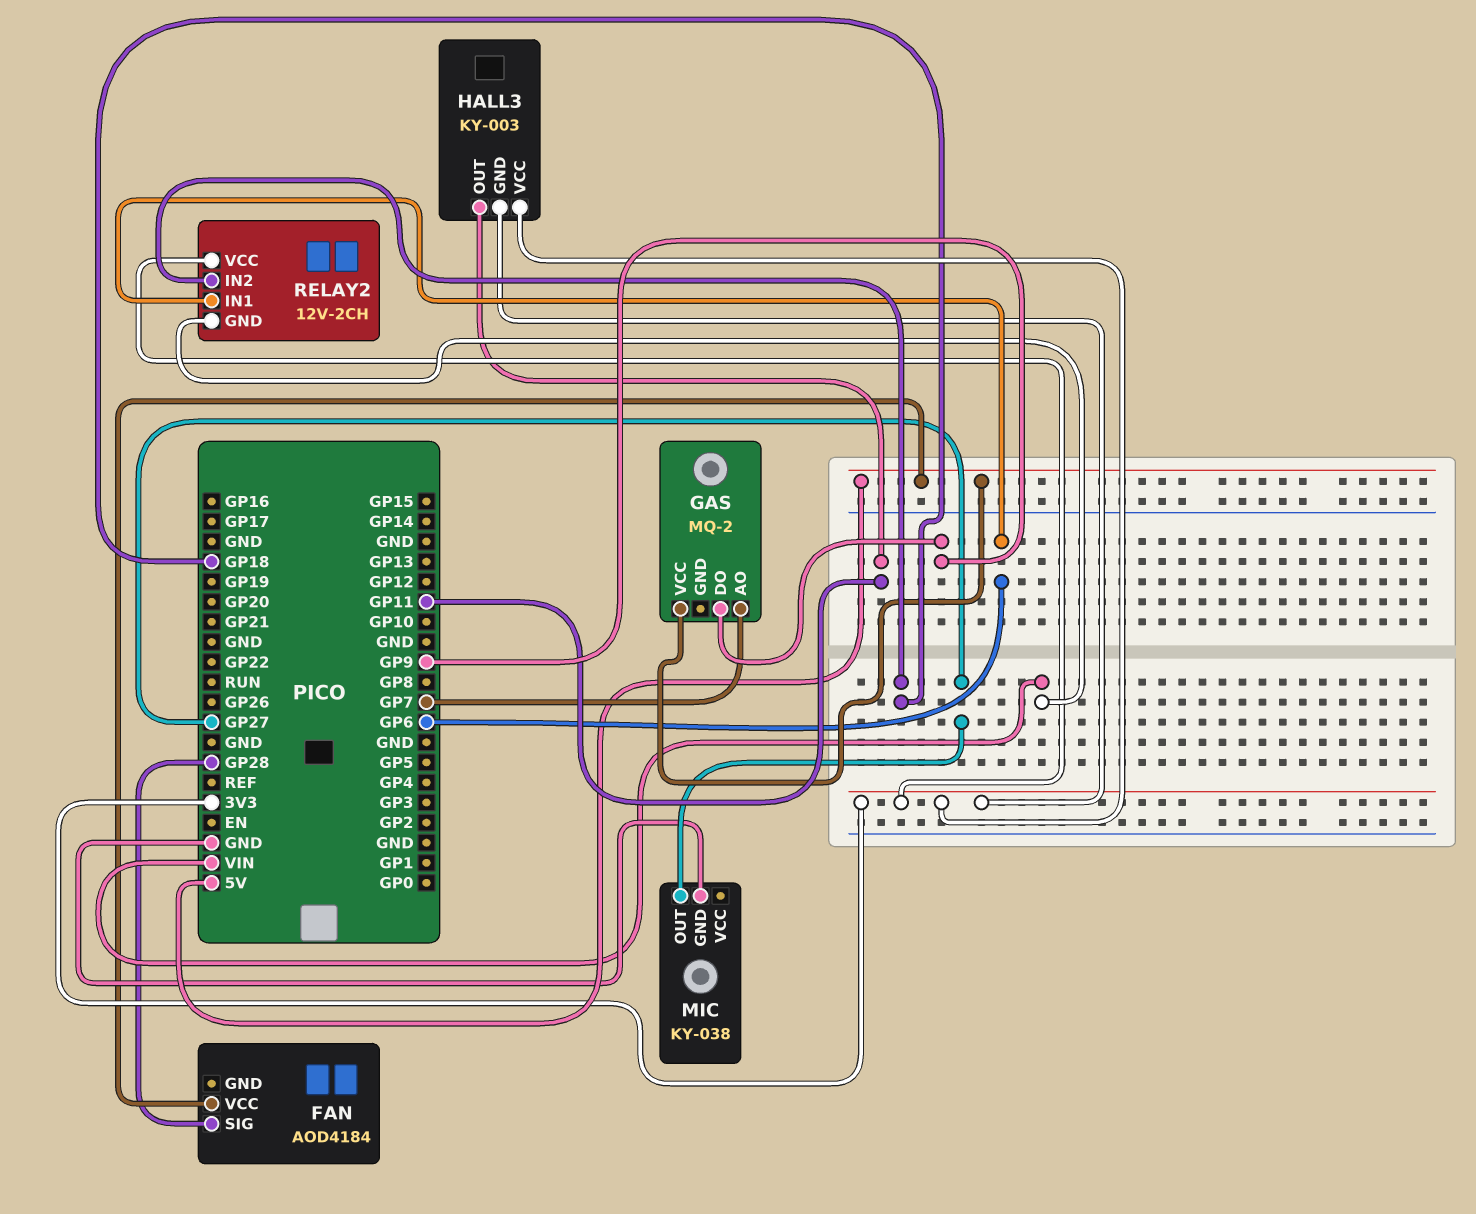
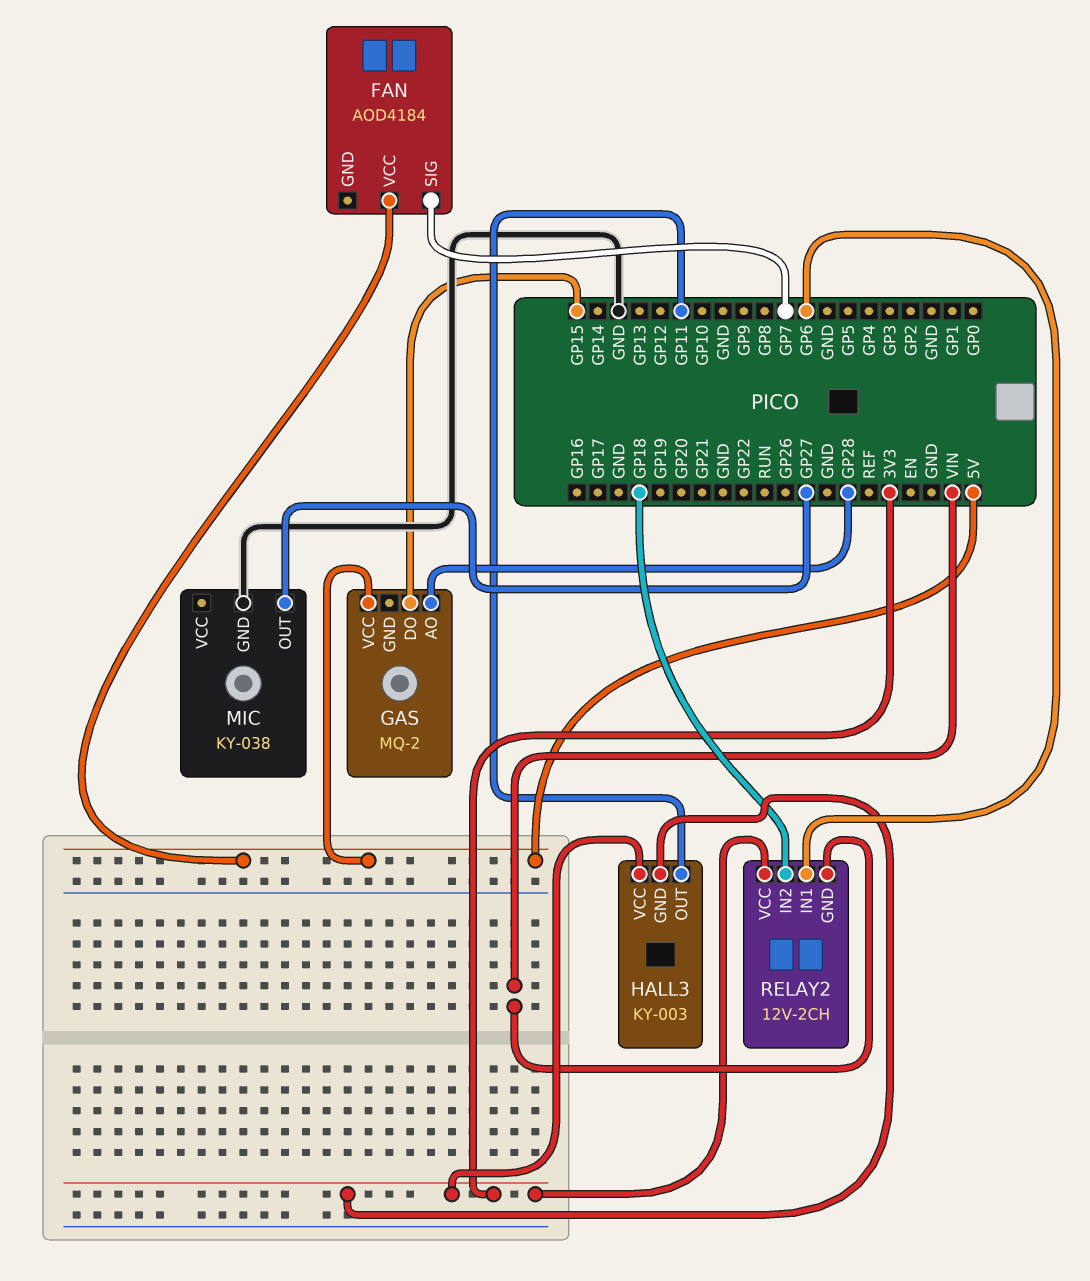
FAN pin SIG: GP28 -> GP7
GAS pin AO: GP7 -> GP28
GAS pin DO: GP9 -> GP15

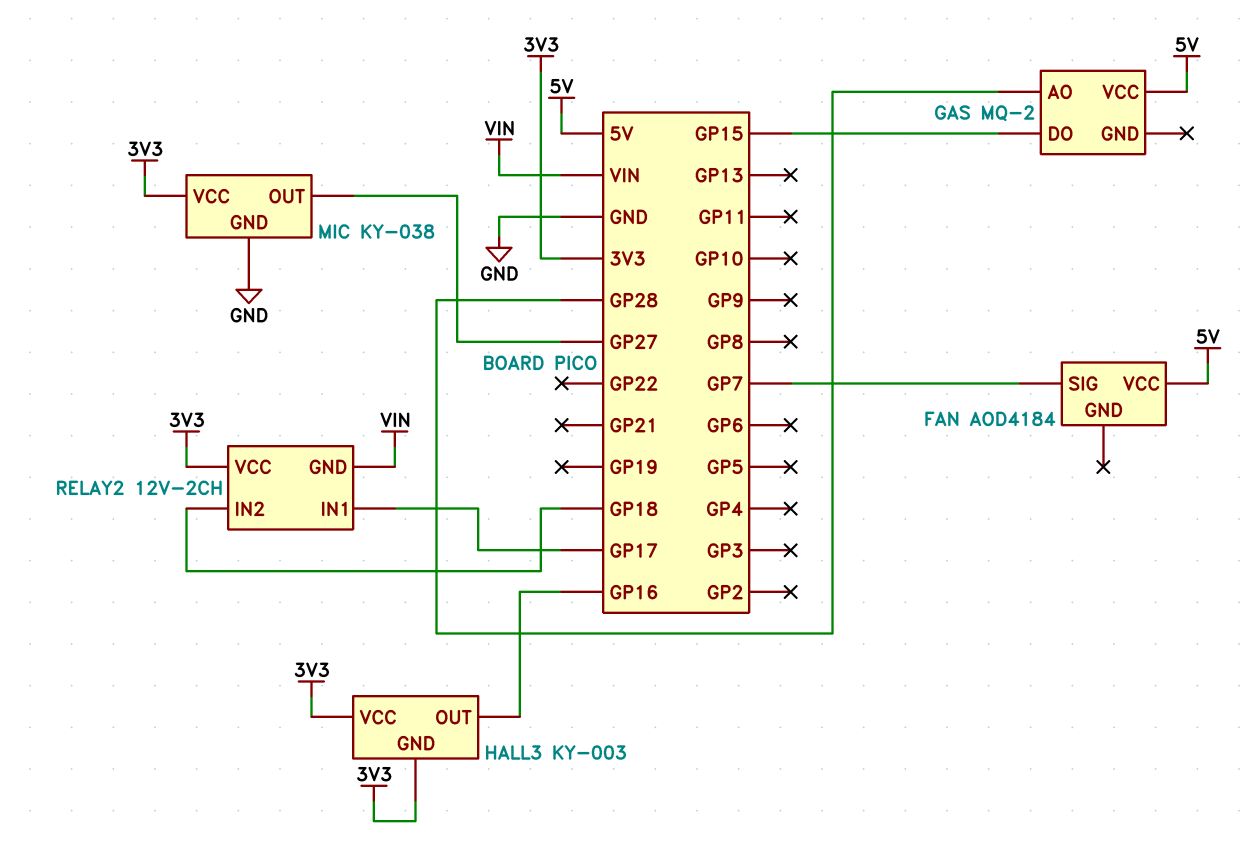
HALL3 pin OUT: GP11 -> GP16
MIC pin VCC: none -> 3V3
RELAY2 pin IN1: GP6 -> GP17

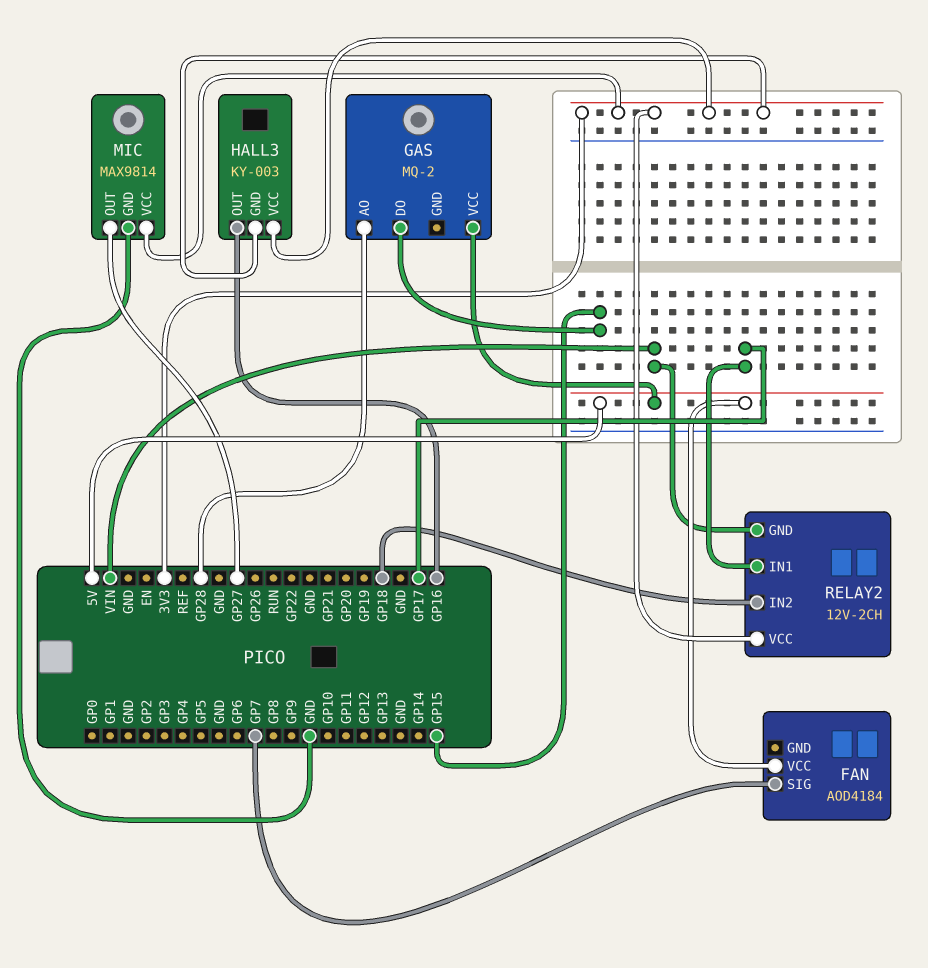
MIC: KY-038 -> MAX9814

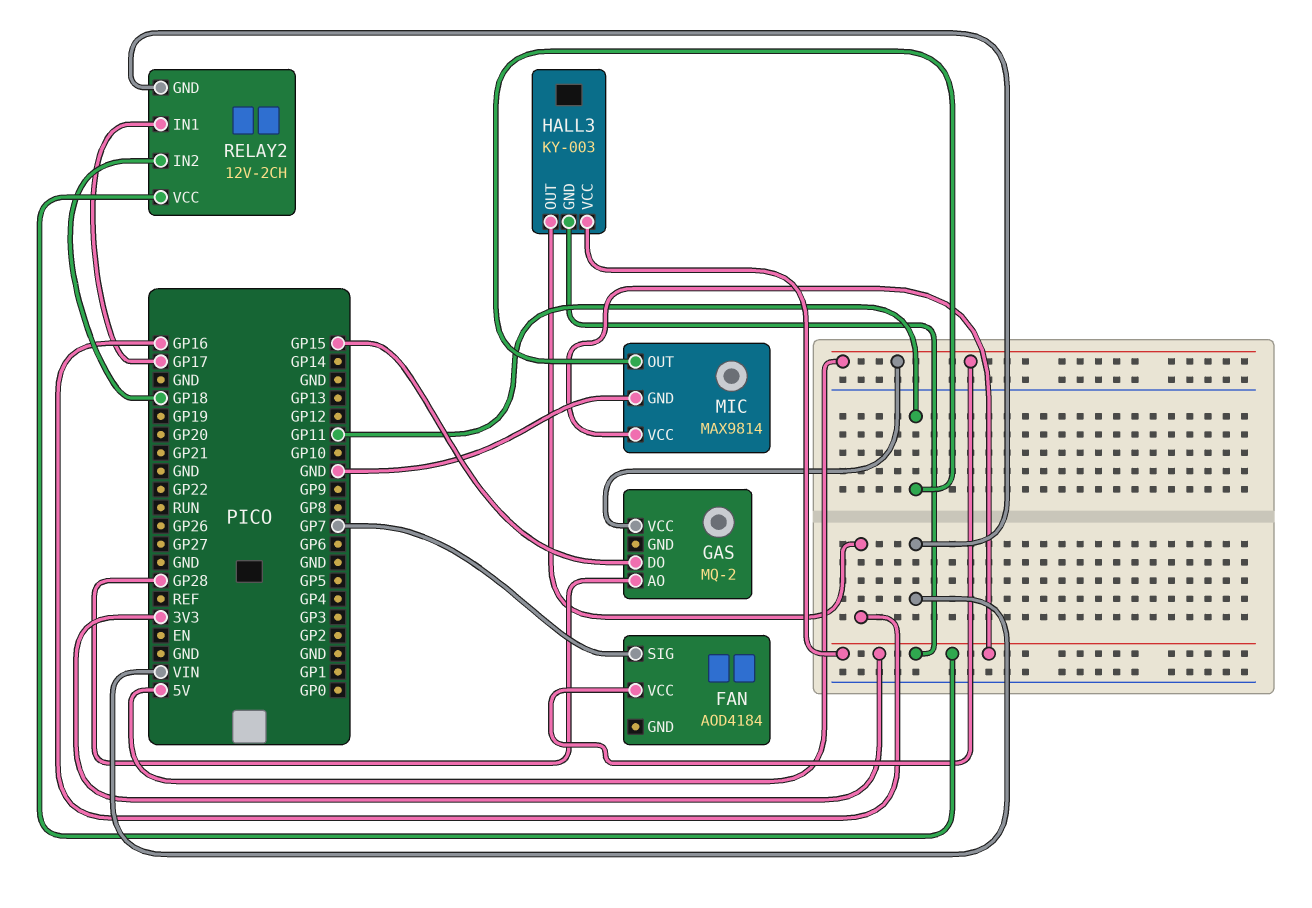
MIC pin OUT: GP27 -> GP11

